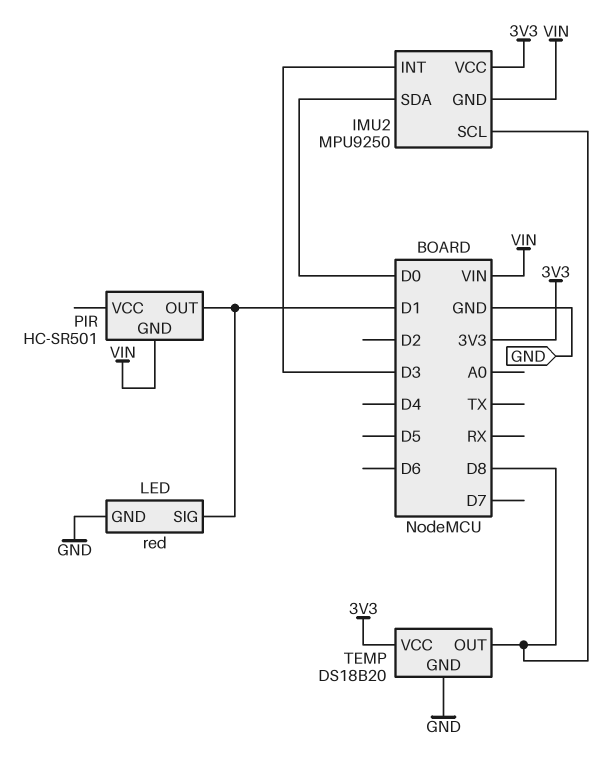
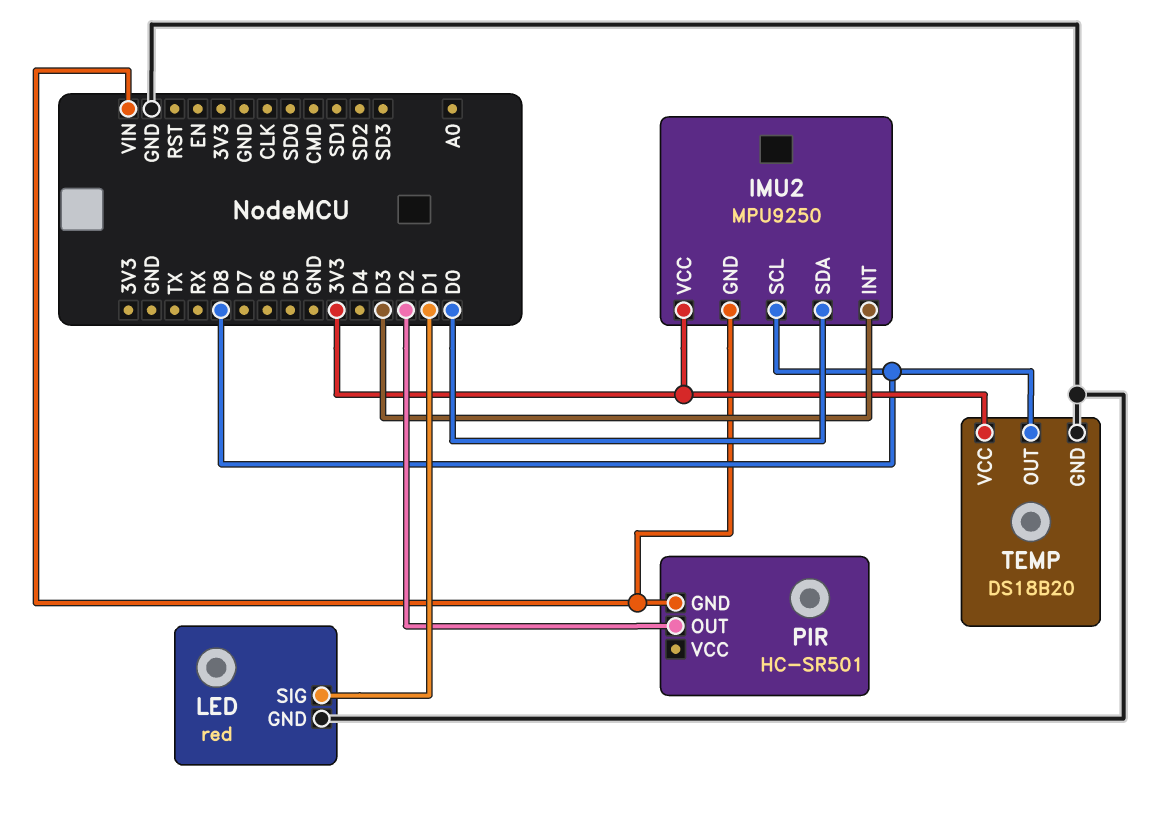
PIR pin OUT: D1 -> D2

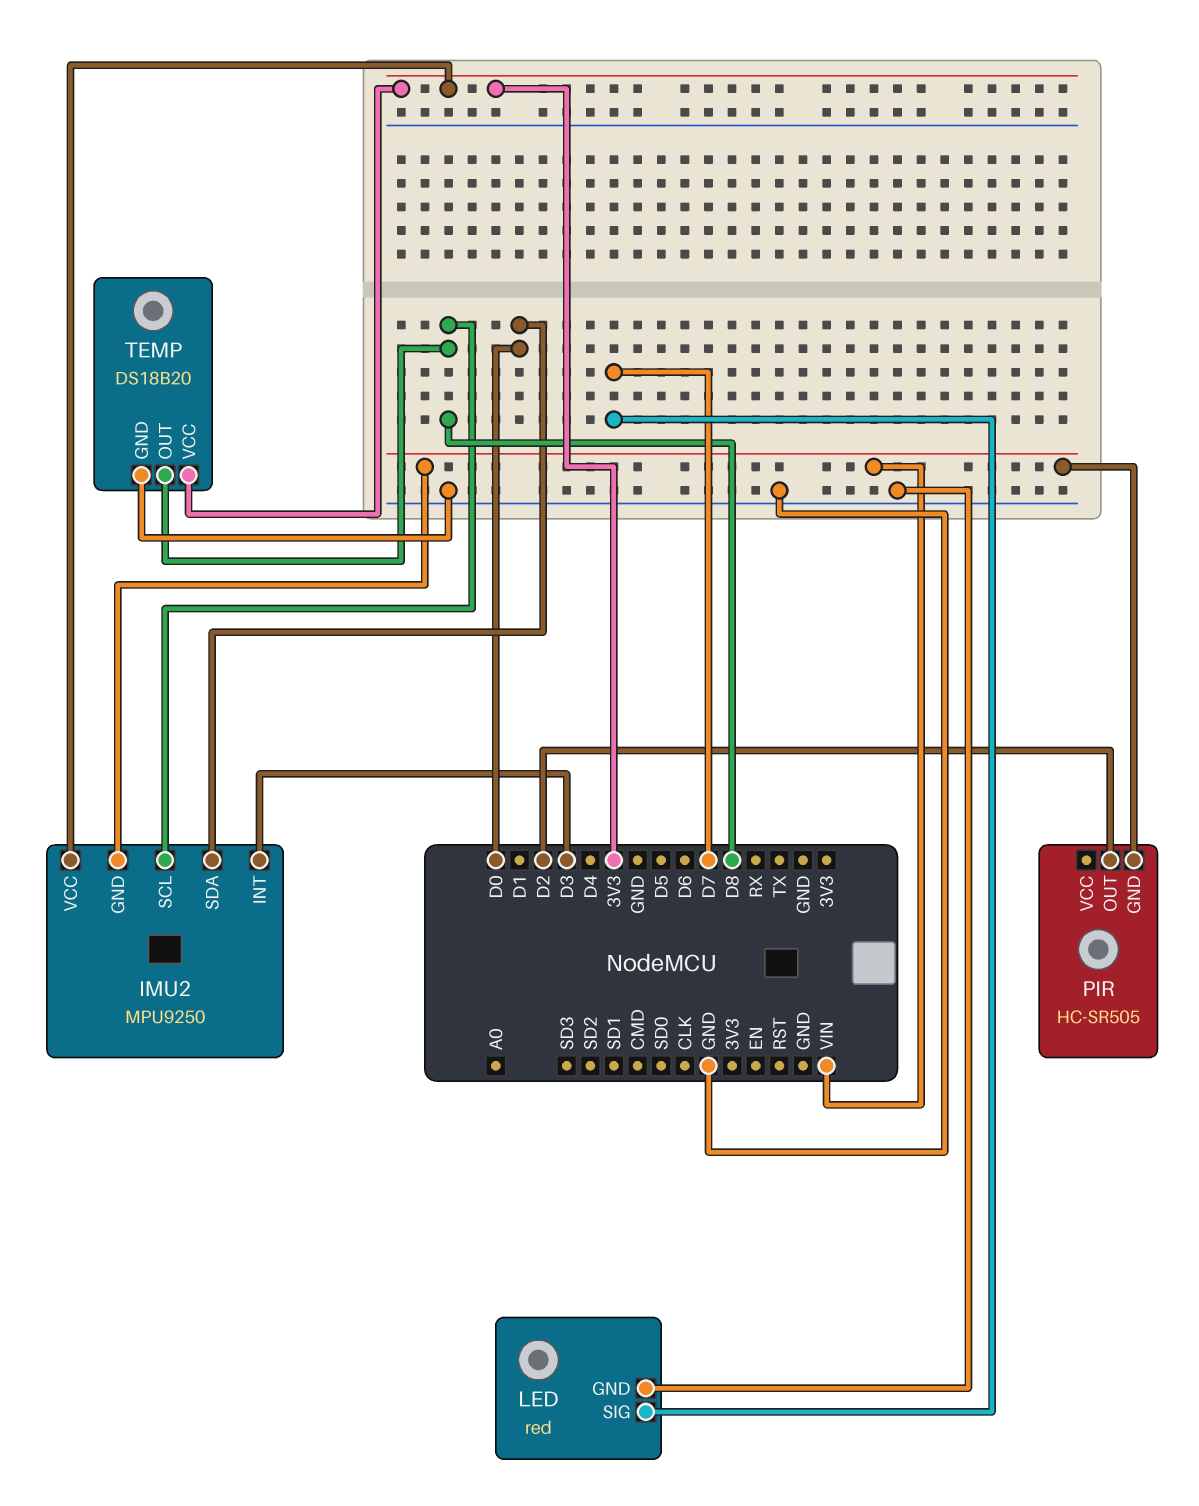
LED pin SIG: D1 -> D7
PIR: HC-SR501 -> HC-SR505

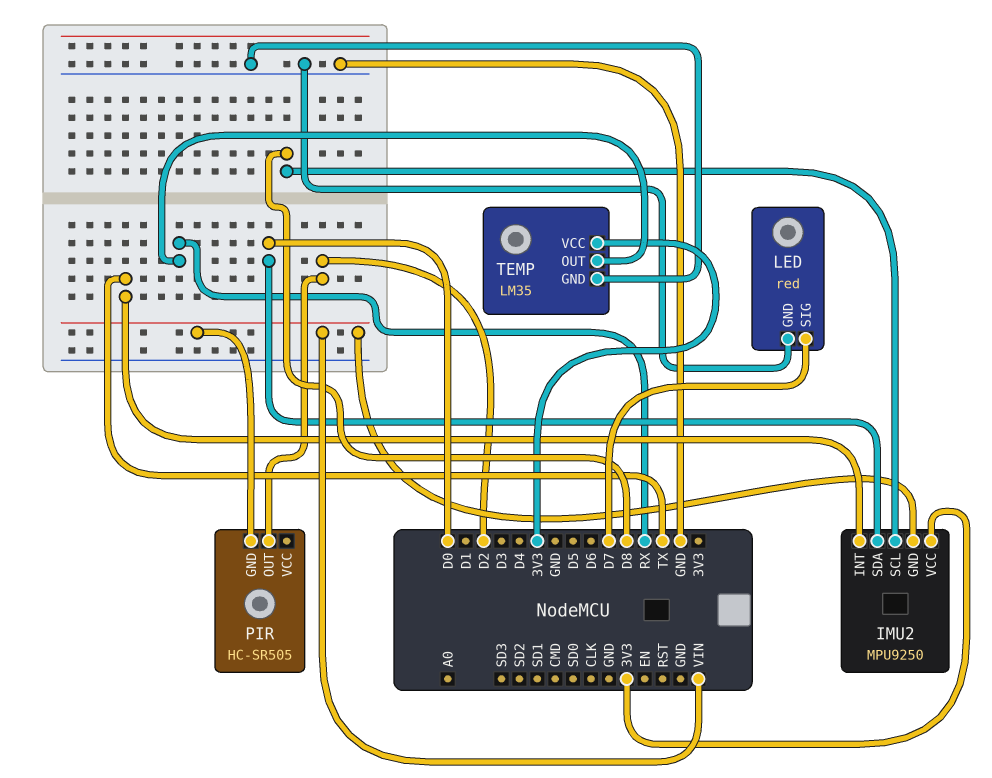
IMU2 pin INT: D3 -> TX
TEMP: DS18B20 -> LM35
TEMP pin OUT: D8 -> RX

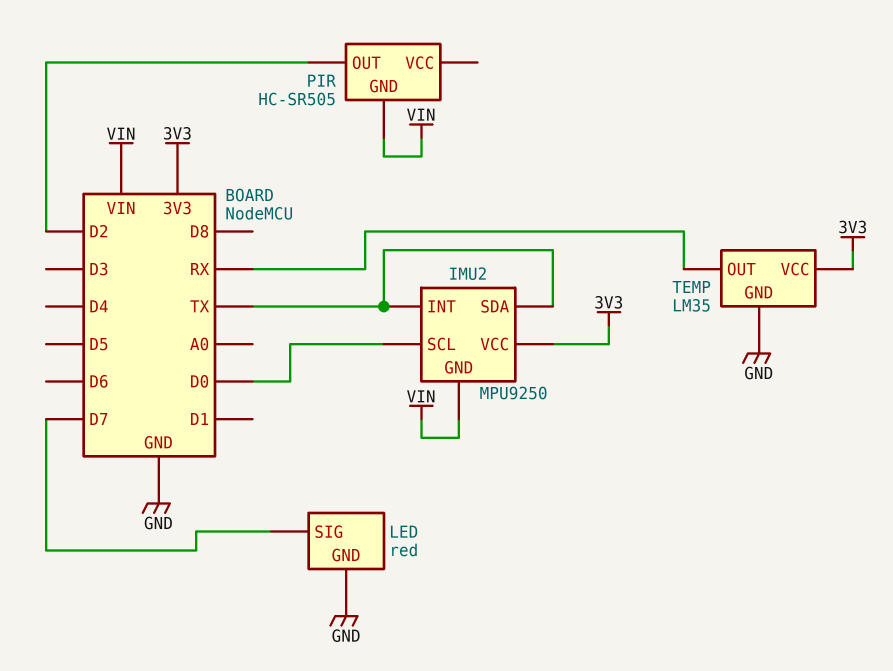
IMU2 pin SCL: D8 -> D0
IMU2 pin SDA: D0 -> TX

